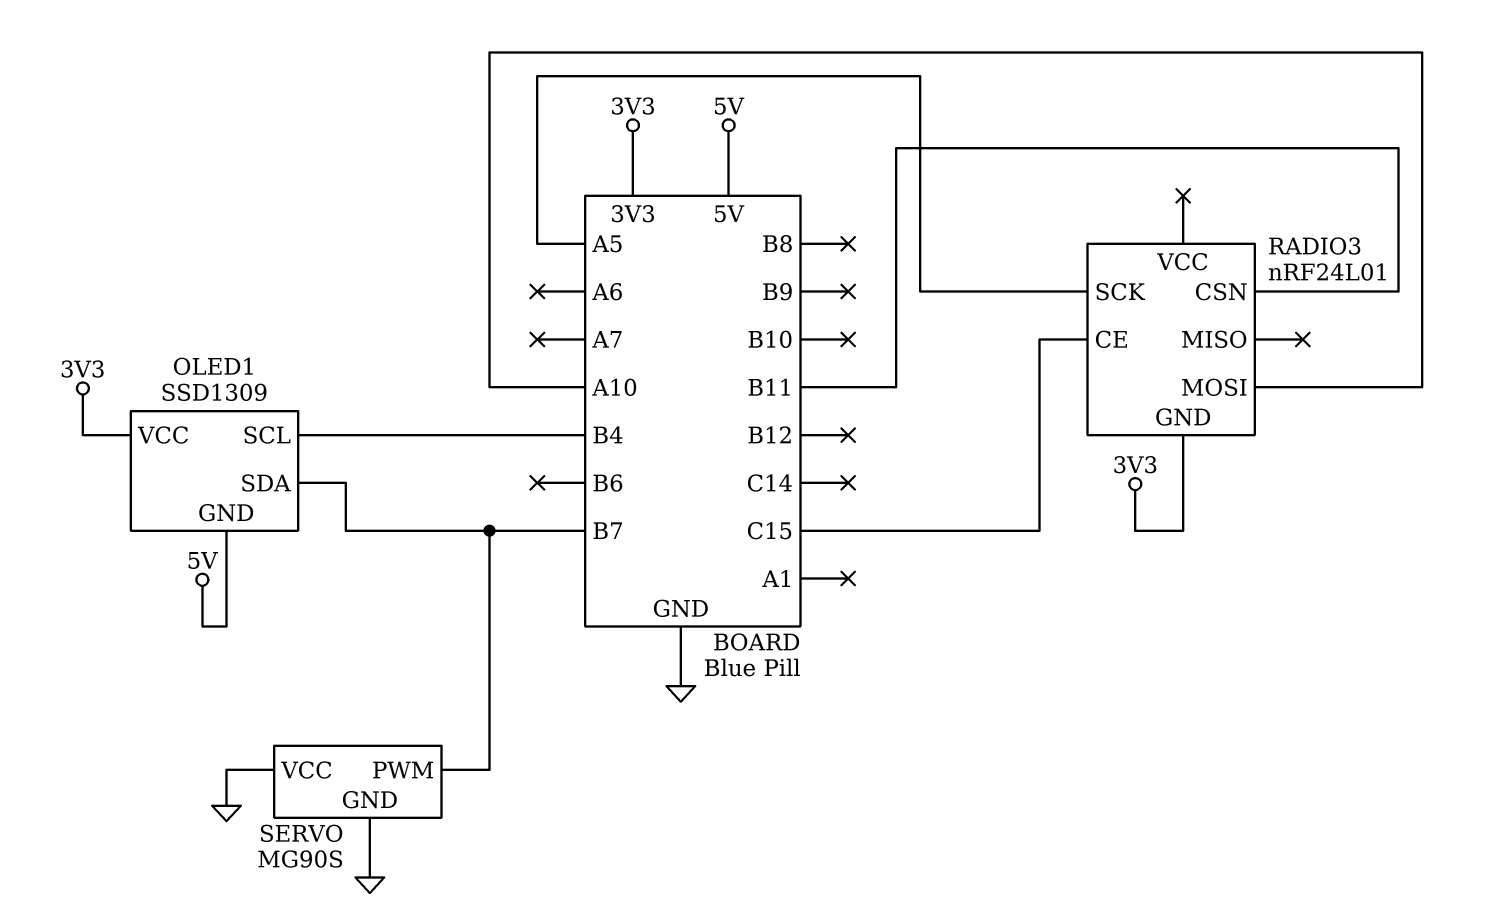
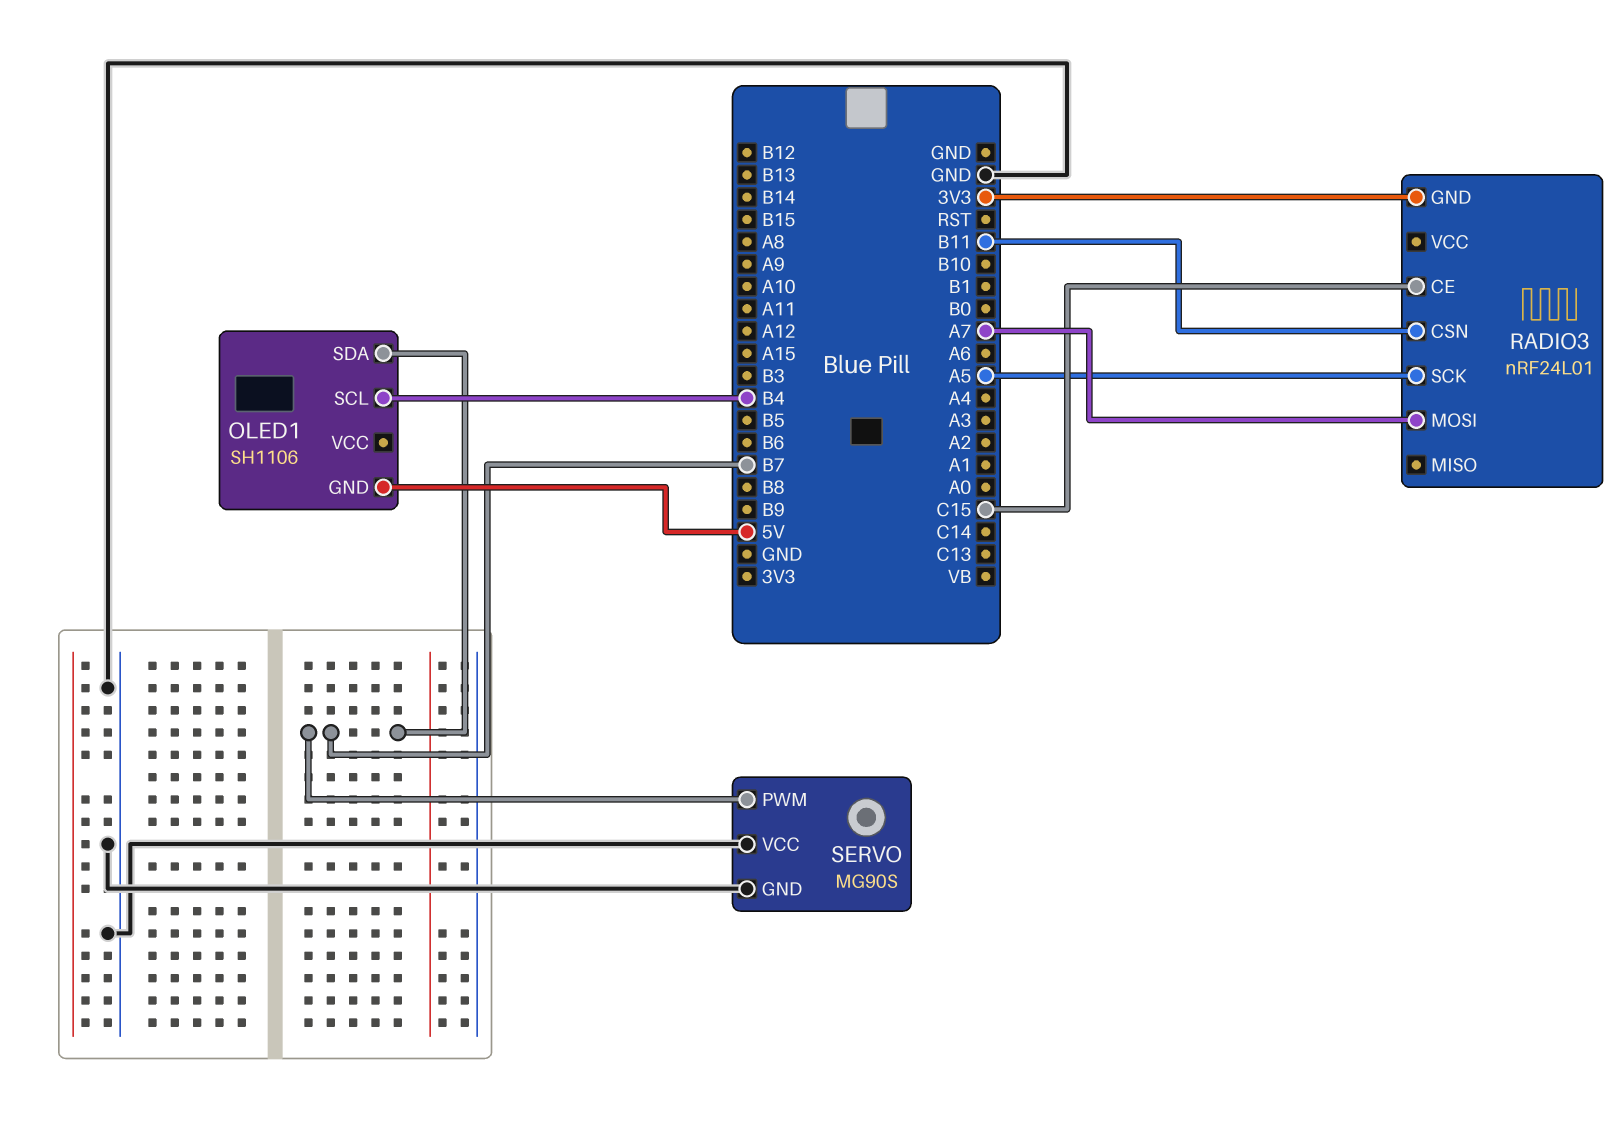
OLED1: SSD1309 -> SH1106
OLED1 pin VCC: 3V3 -> none
RADIO3 pin MOSI: A10 -> A7

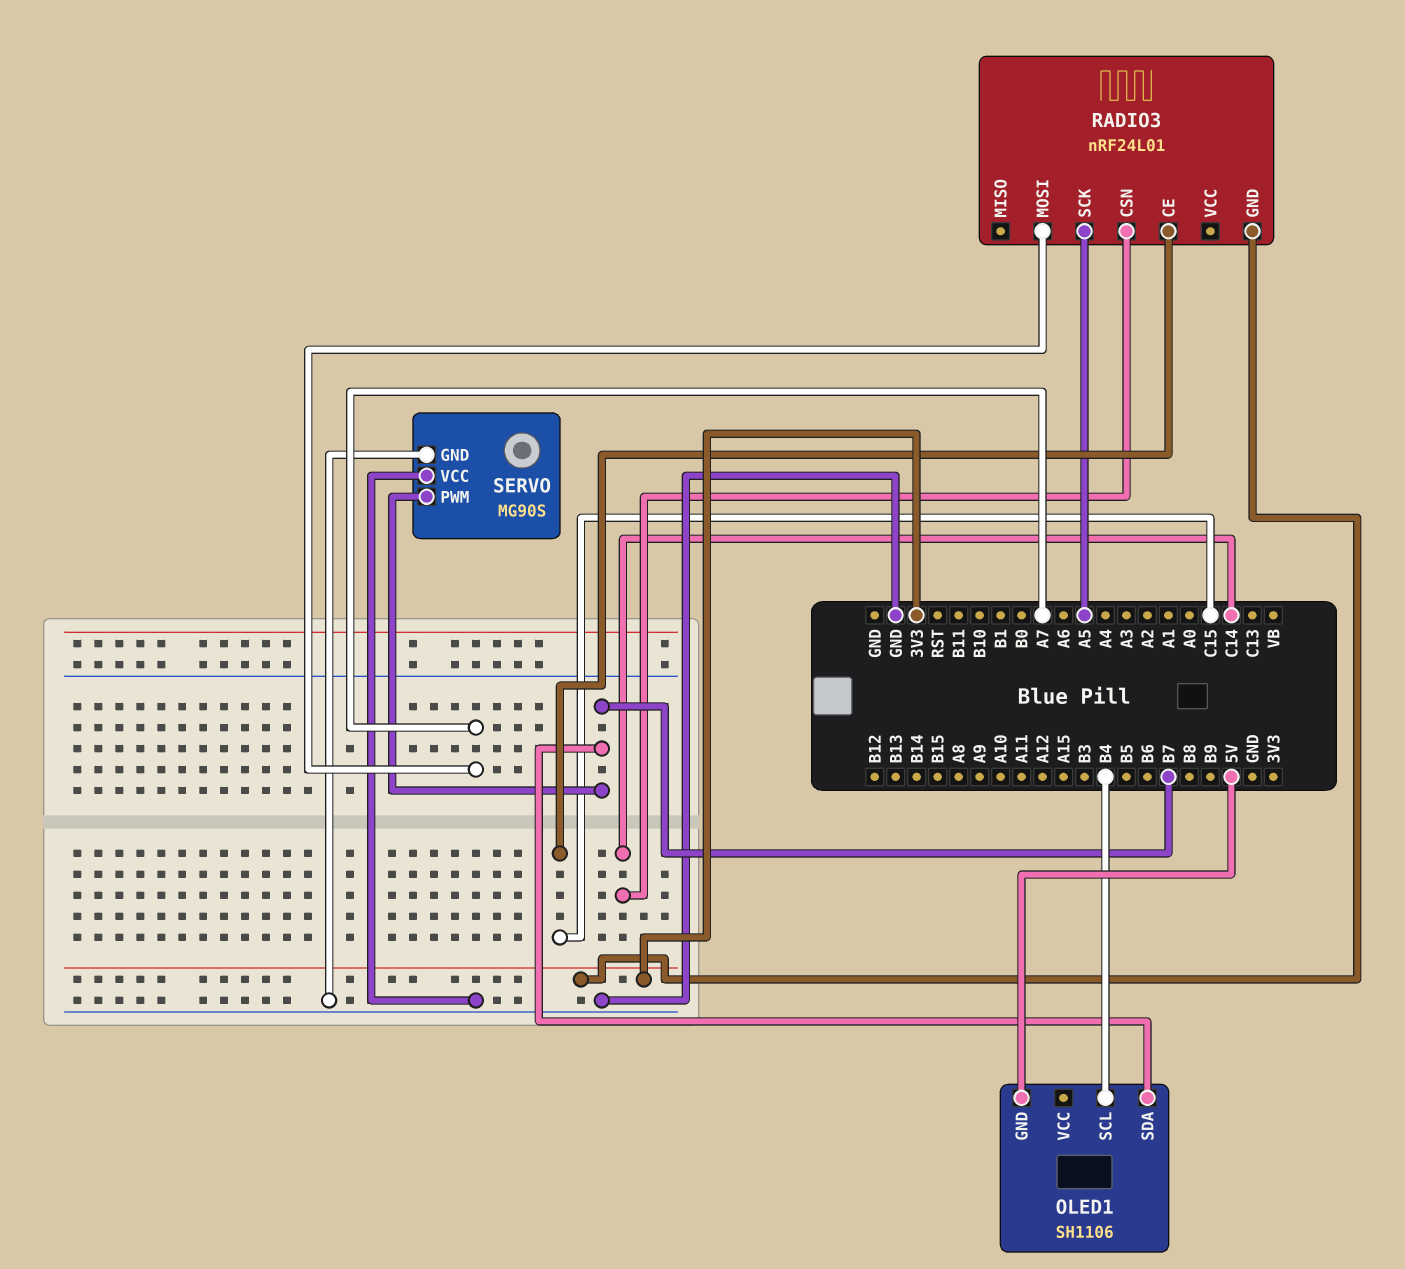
RADIO3 pin CSN: B11 -> C14

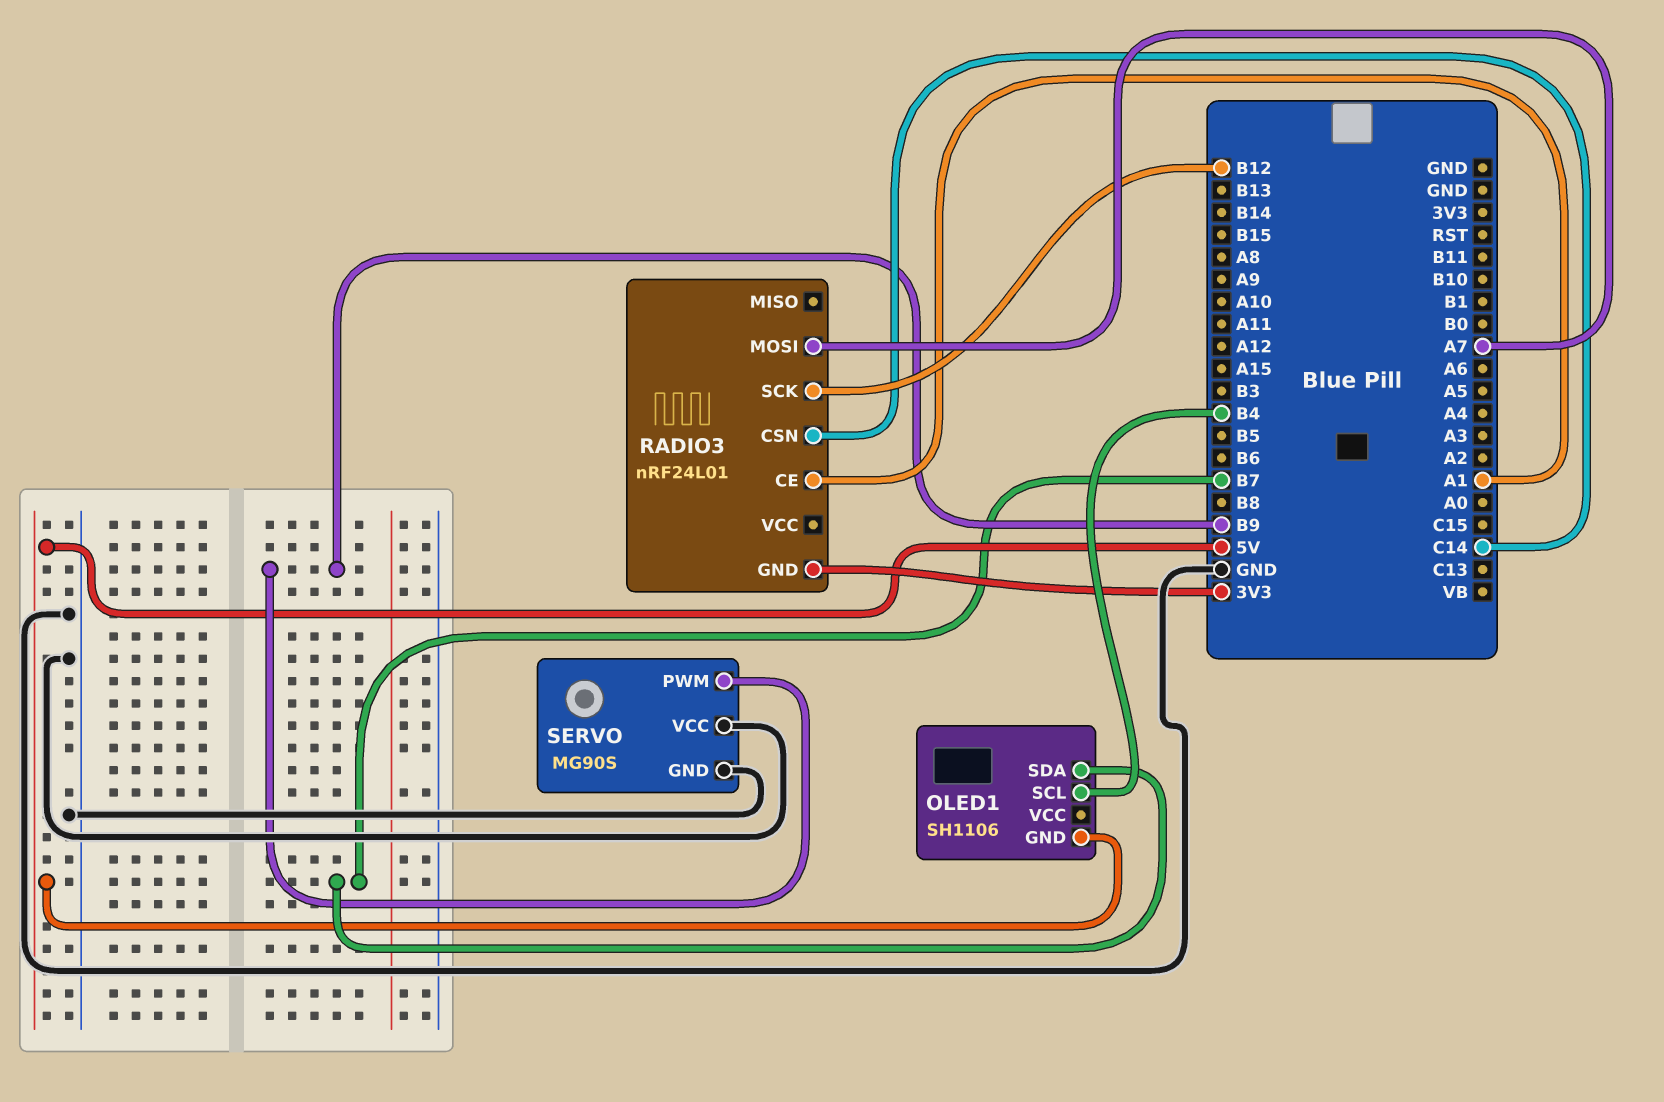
RADIO3 pin CE: C15 -> A1
RADIO3 pin SCK: A5 -> B12
SERVO pin PWM: B7 -> B9

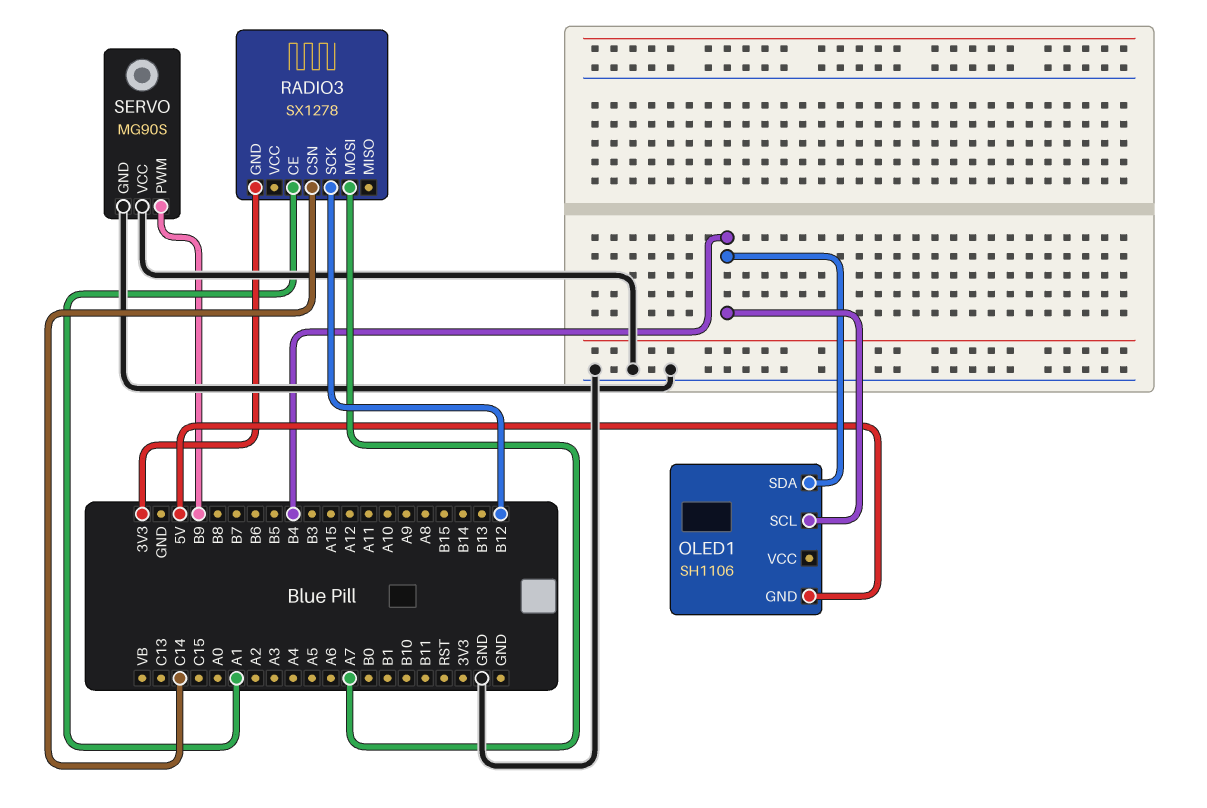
OLED1 pin SDA: B7 -> B4
RADIO3: nRF24L01 -> SX1278

